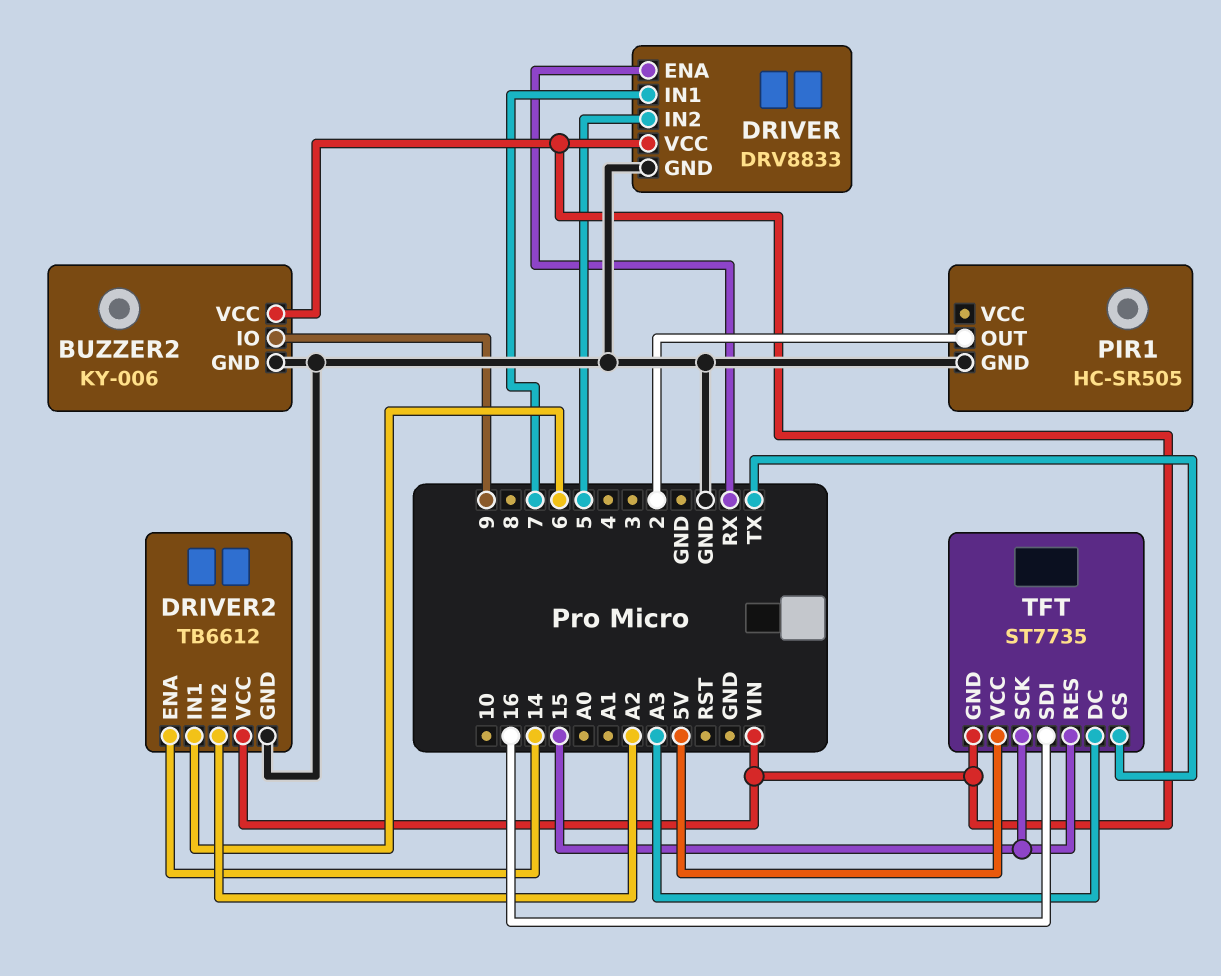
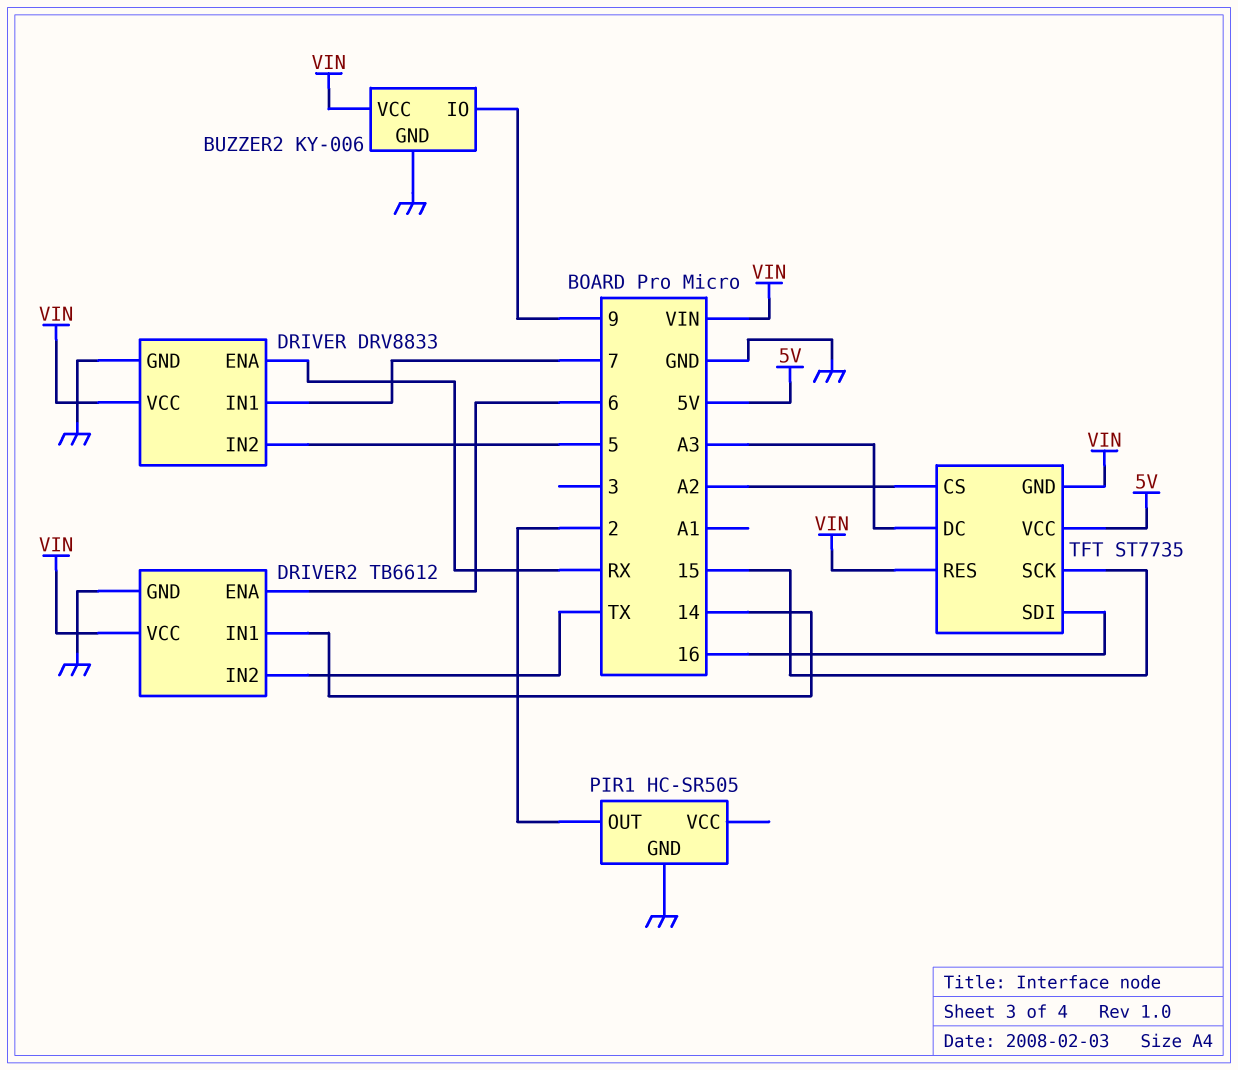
DRIVER2 pin ENA: 14 -> 6
DRIVER2 pin IN1: 6 -> 14
DRIVER2 pin IN2: A2 -> TX
TFT pin CS: TX -> A2
TFT pin RES: 15 -> VIN

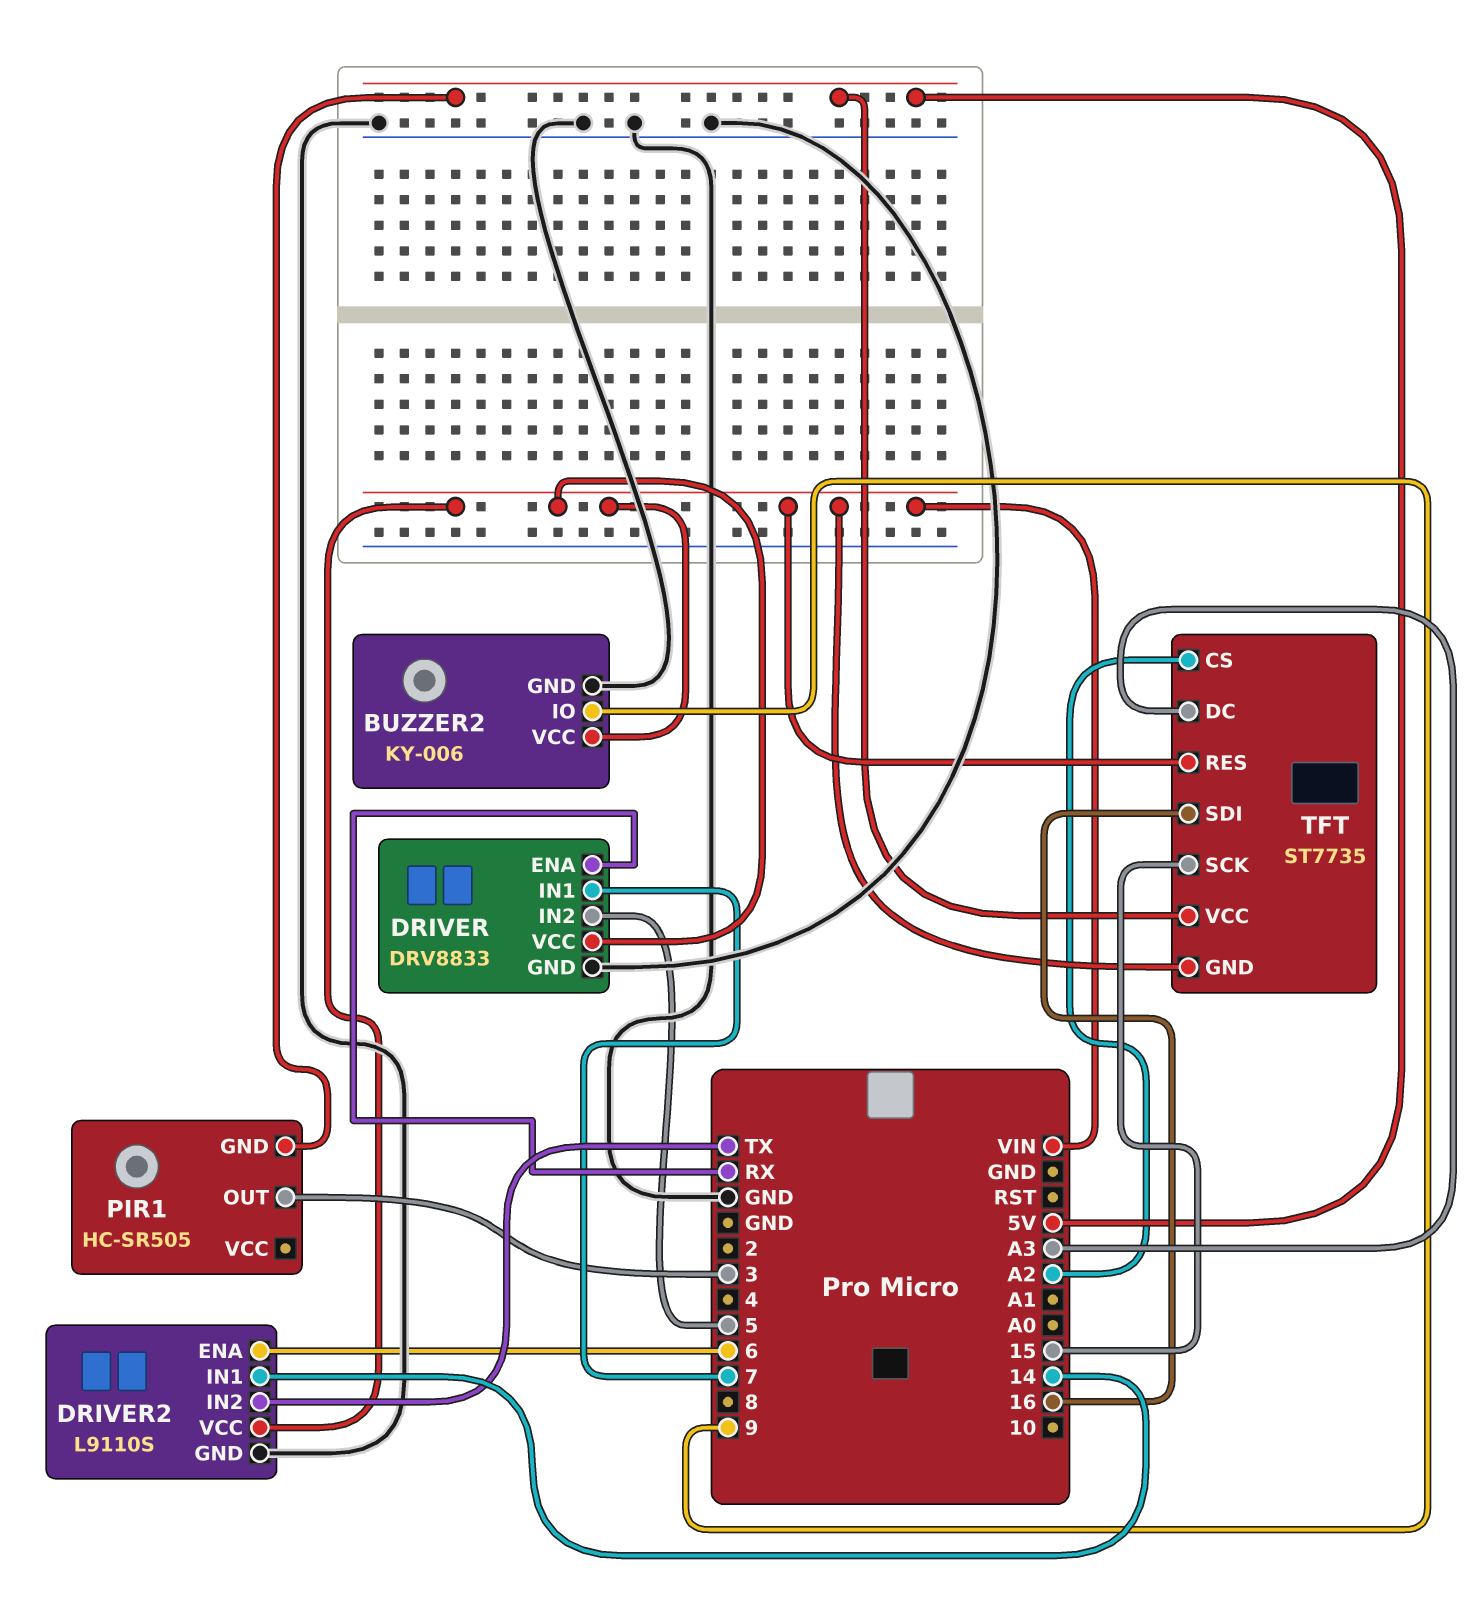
DRIVER2: TB6612 -> L9110S
PIR1 pin GND: GND -> 5V
PIR1 pin OUT: 2 -> 3

